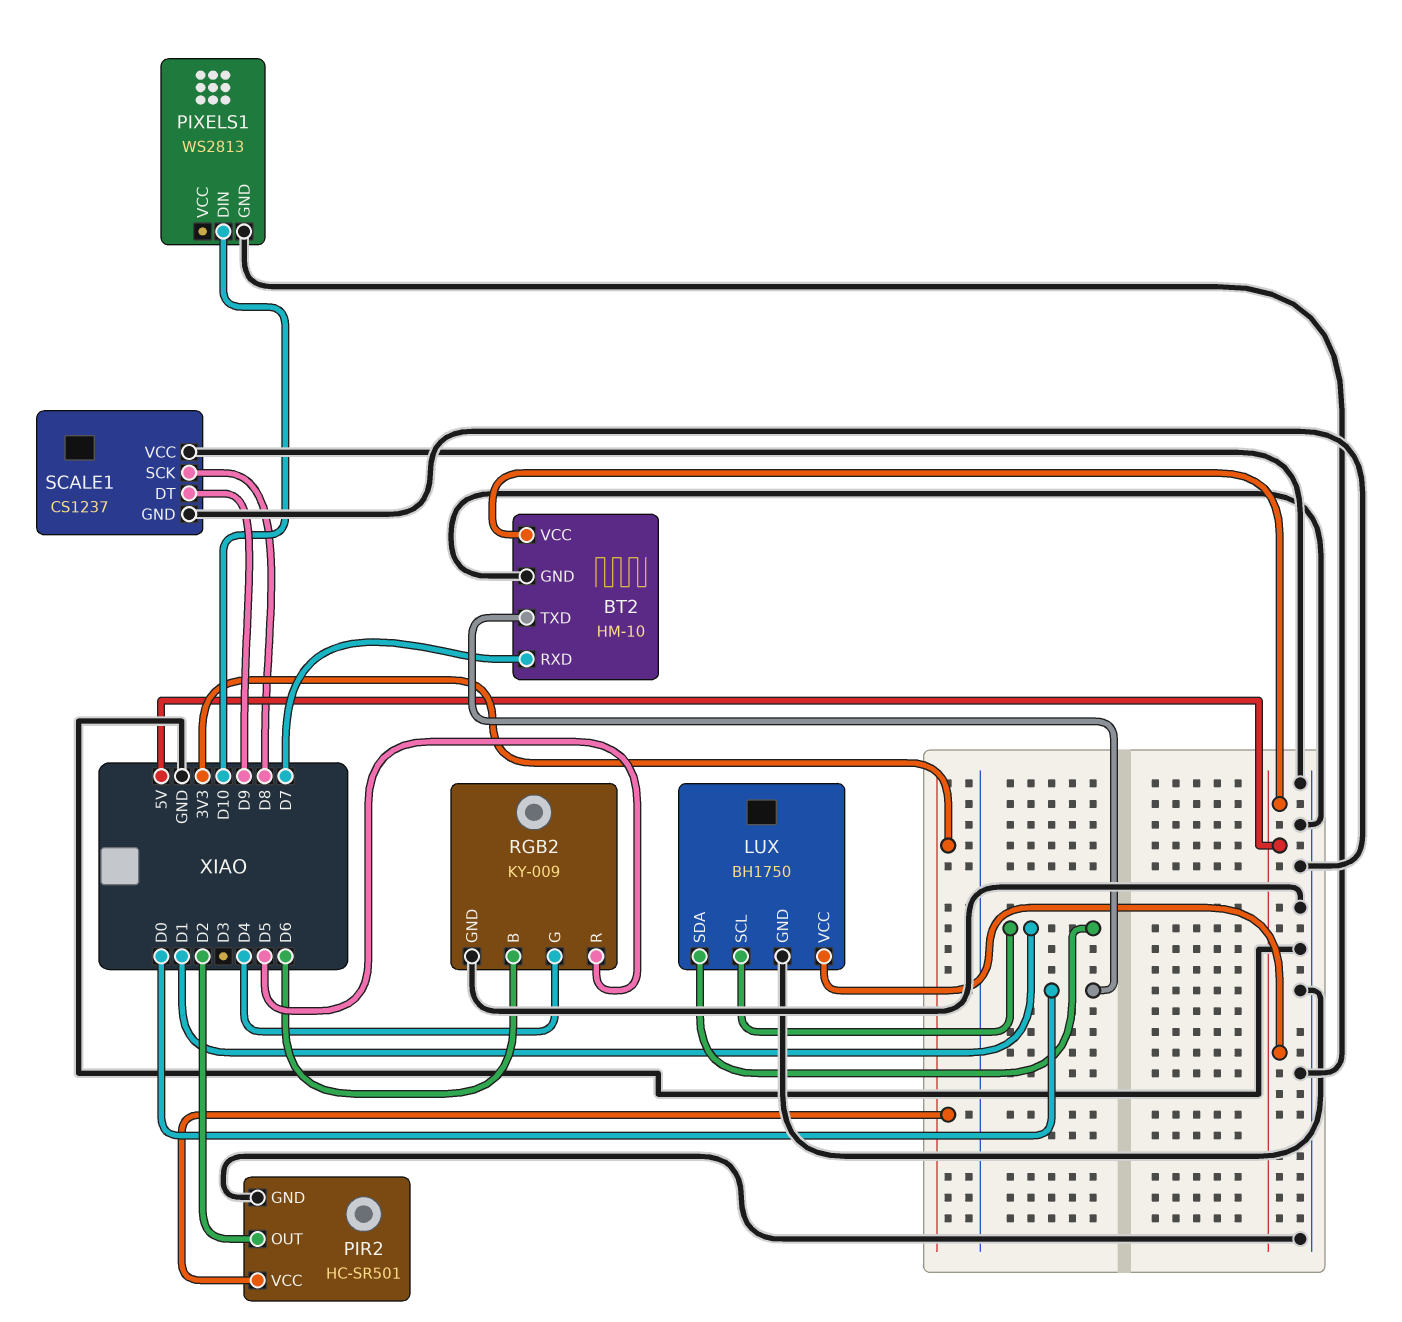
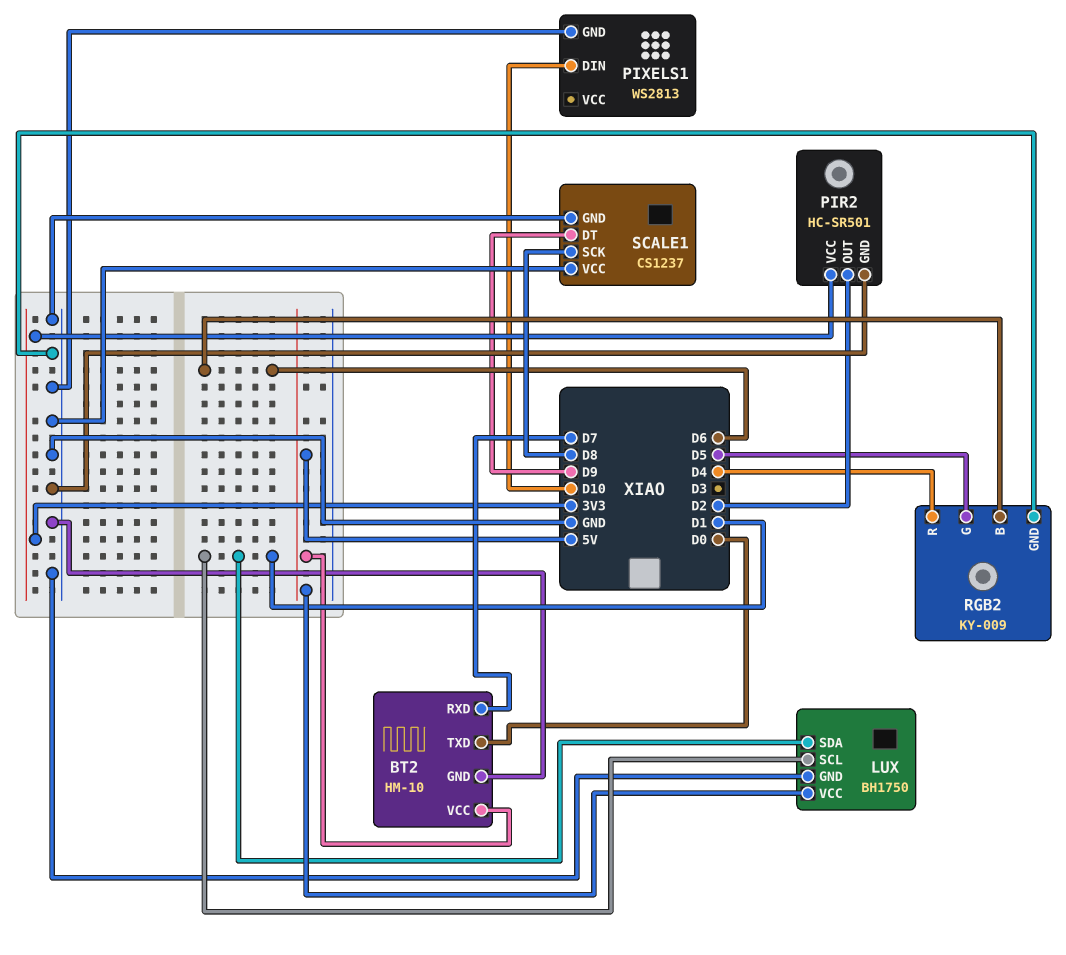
RGB2 pin G: D4 -> D5
RGB2 pin R: D5 -> D4

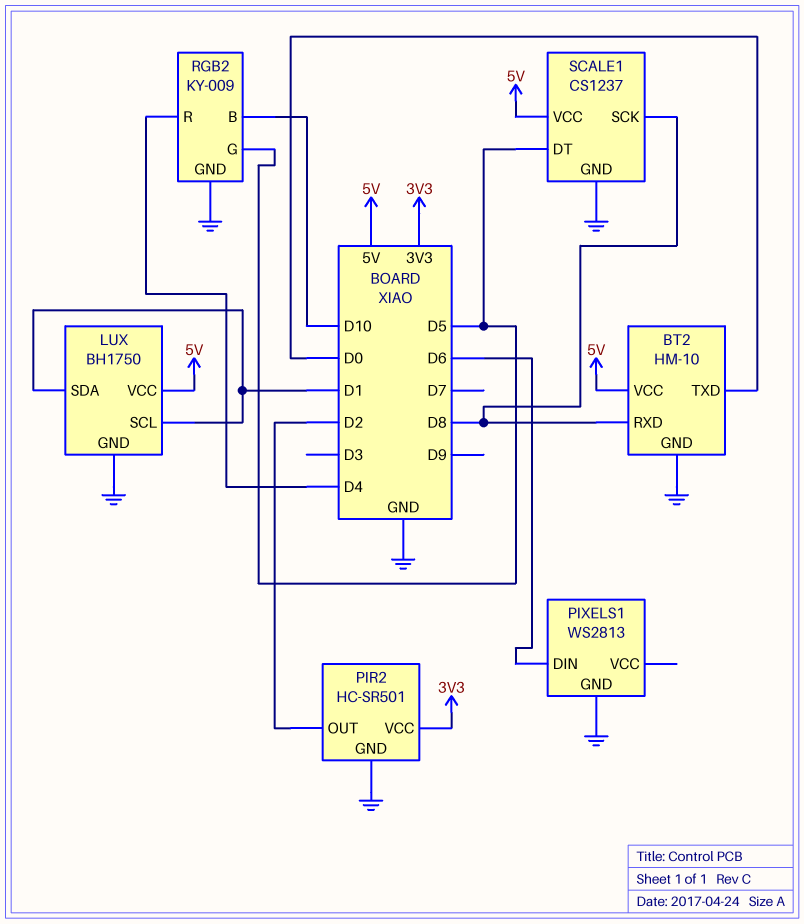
BT2 pin RXD: D7 -> D8
PIXELS1 pin DIN: D10 -> D6
RGB2 pin B: D6 -> D10
SCALE1 pin DT: D9 -> D5
SCALE1 pin VCC: GND -> 5V

